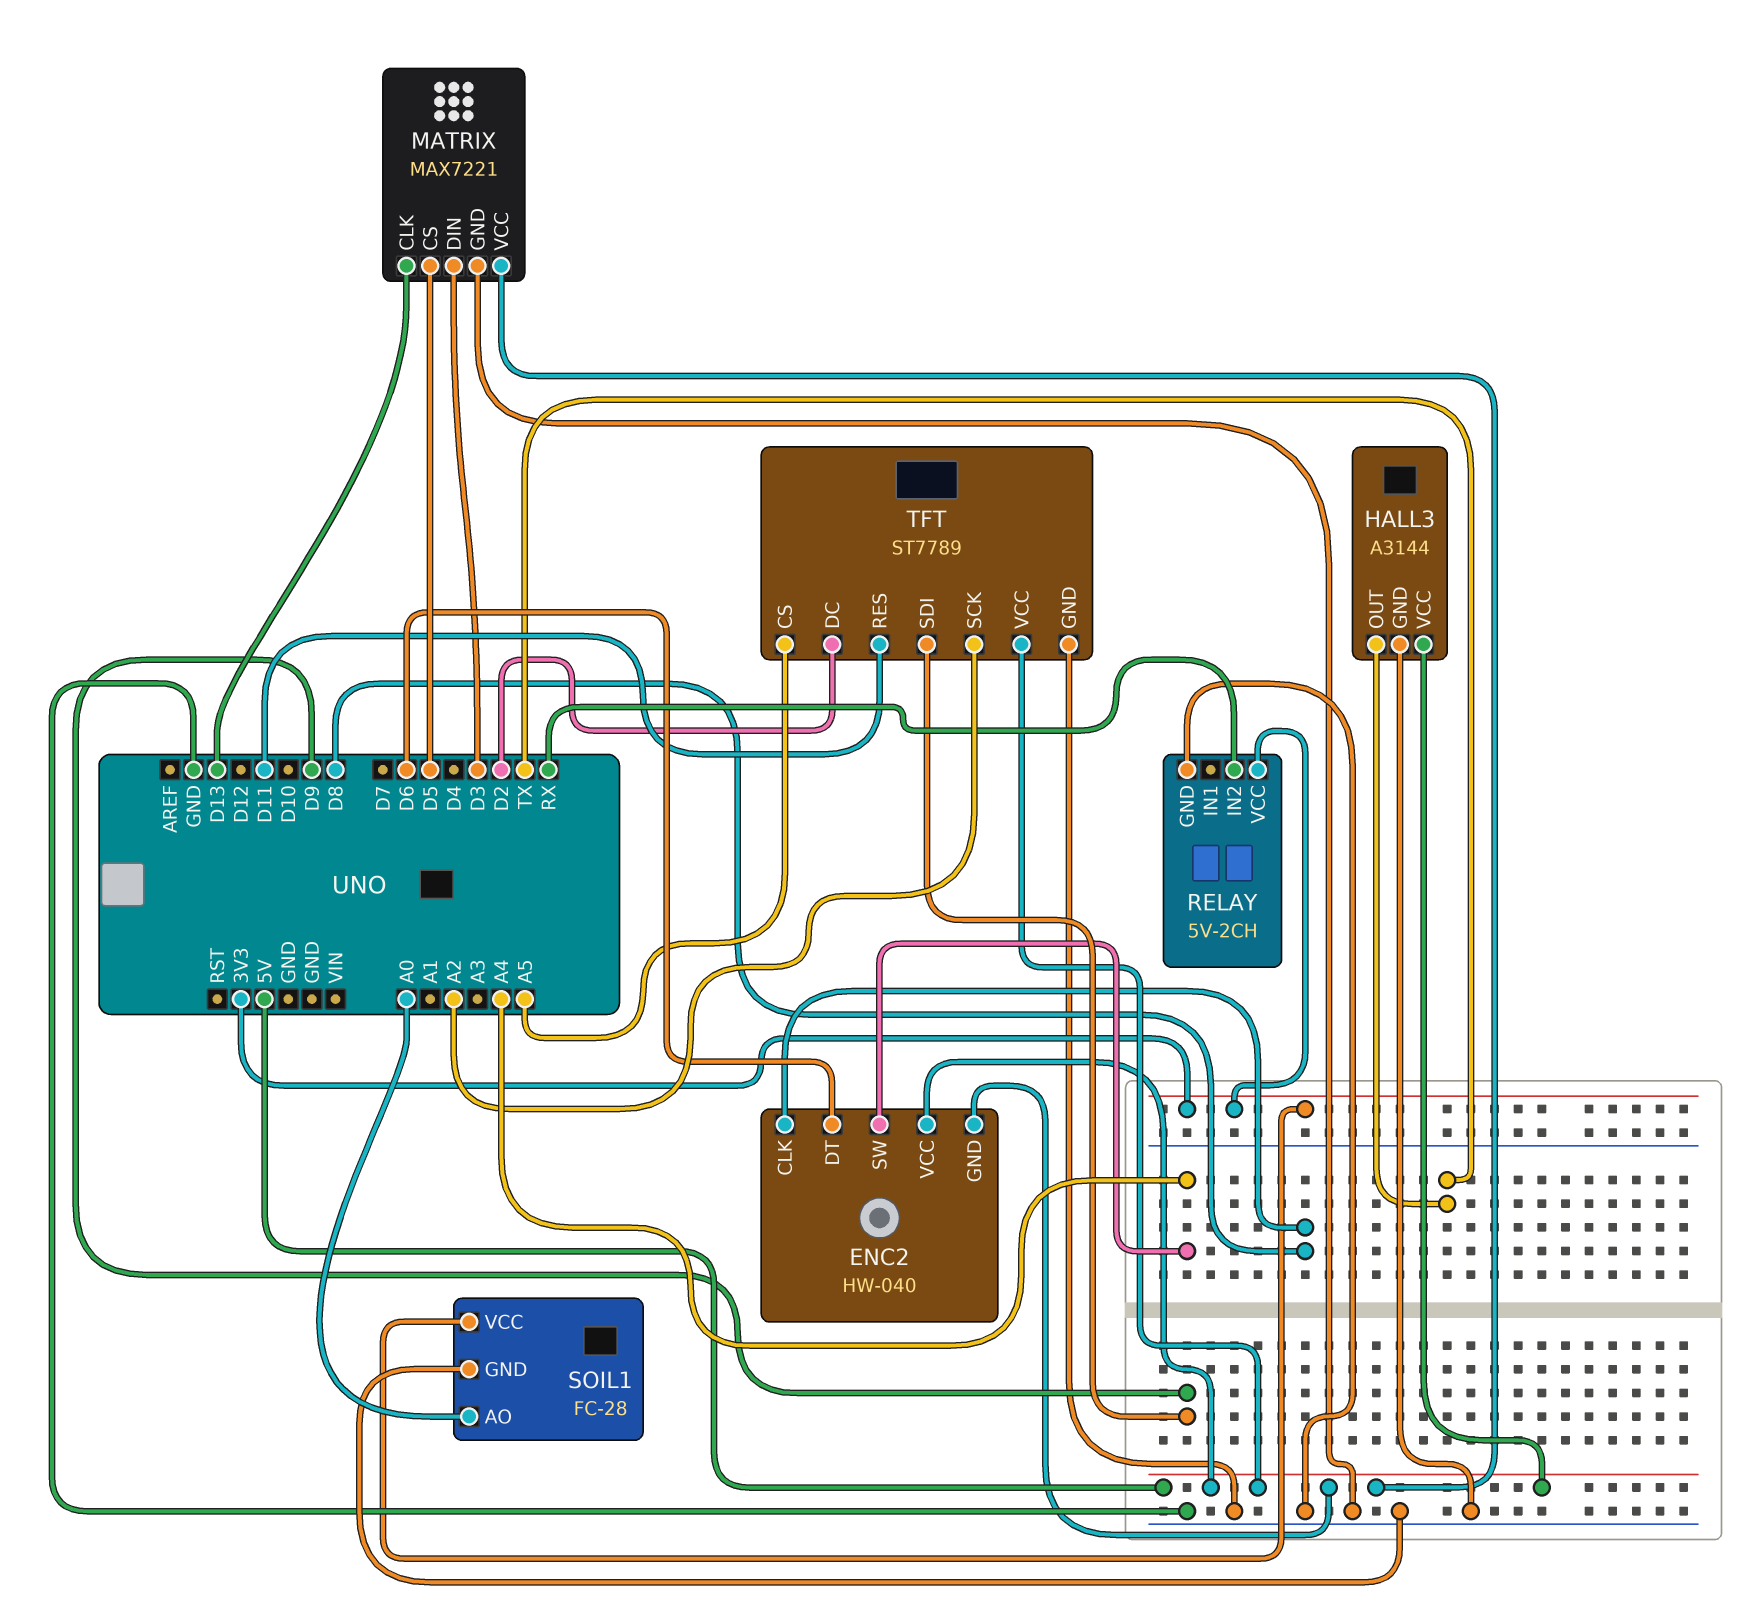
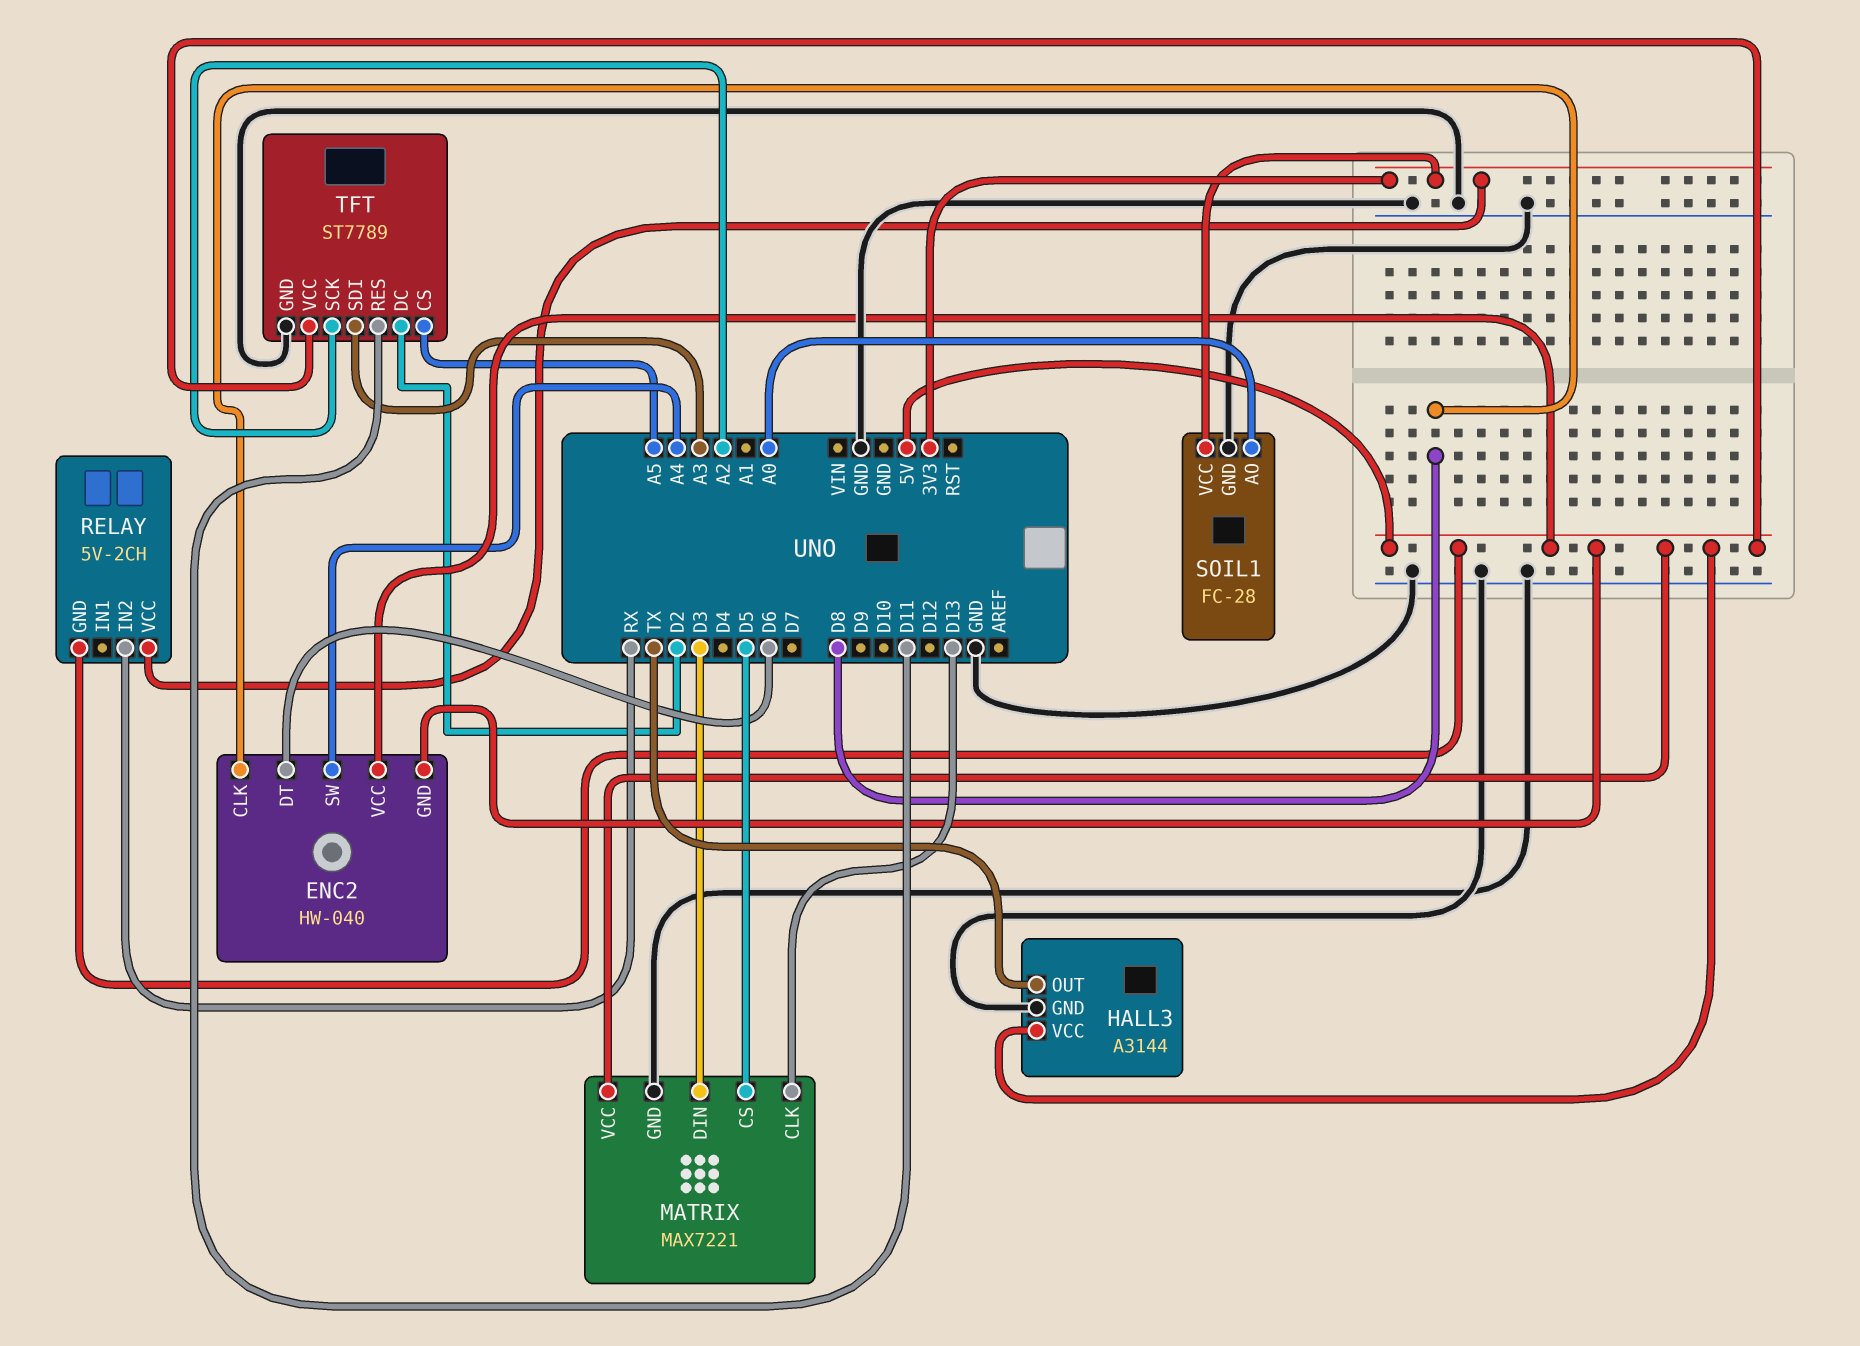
RELAY pin GND: GND -> 5V
TFT pin SDI: D9 -> A3

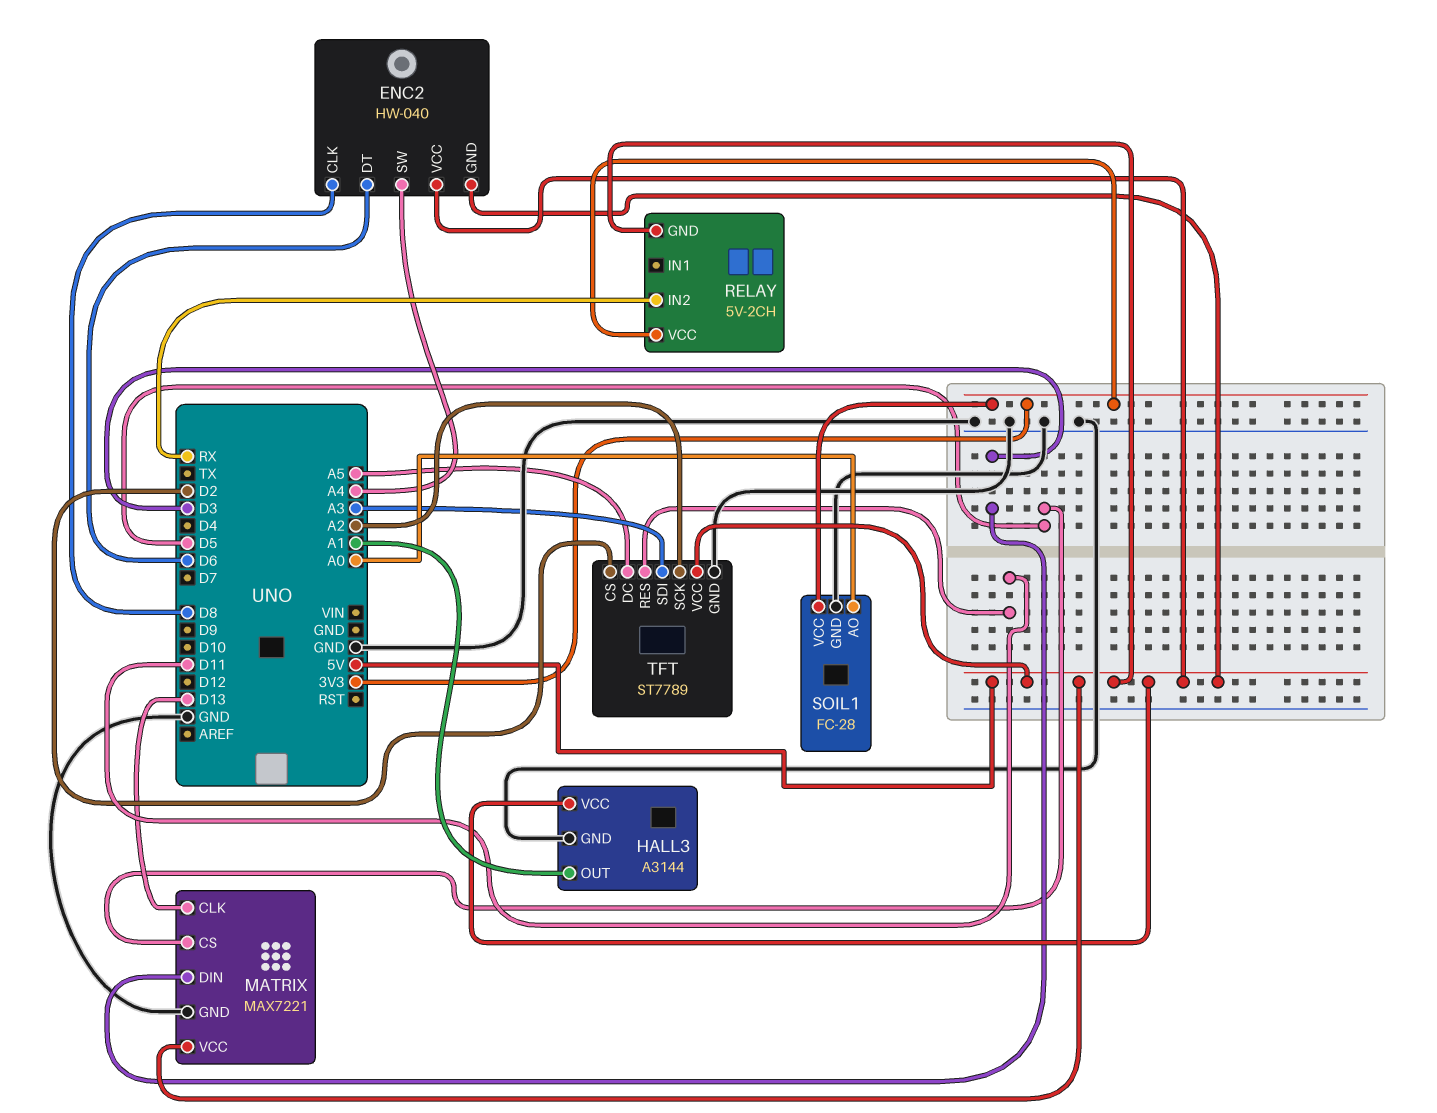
HALL3 pin OUT: TX -> A1
TFT pin CS: A5 -> D2
TFT pin DC: D2 -> A5

